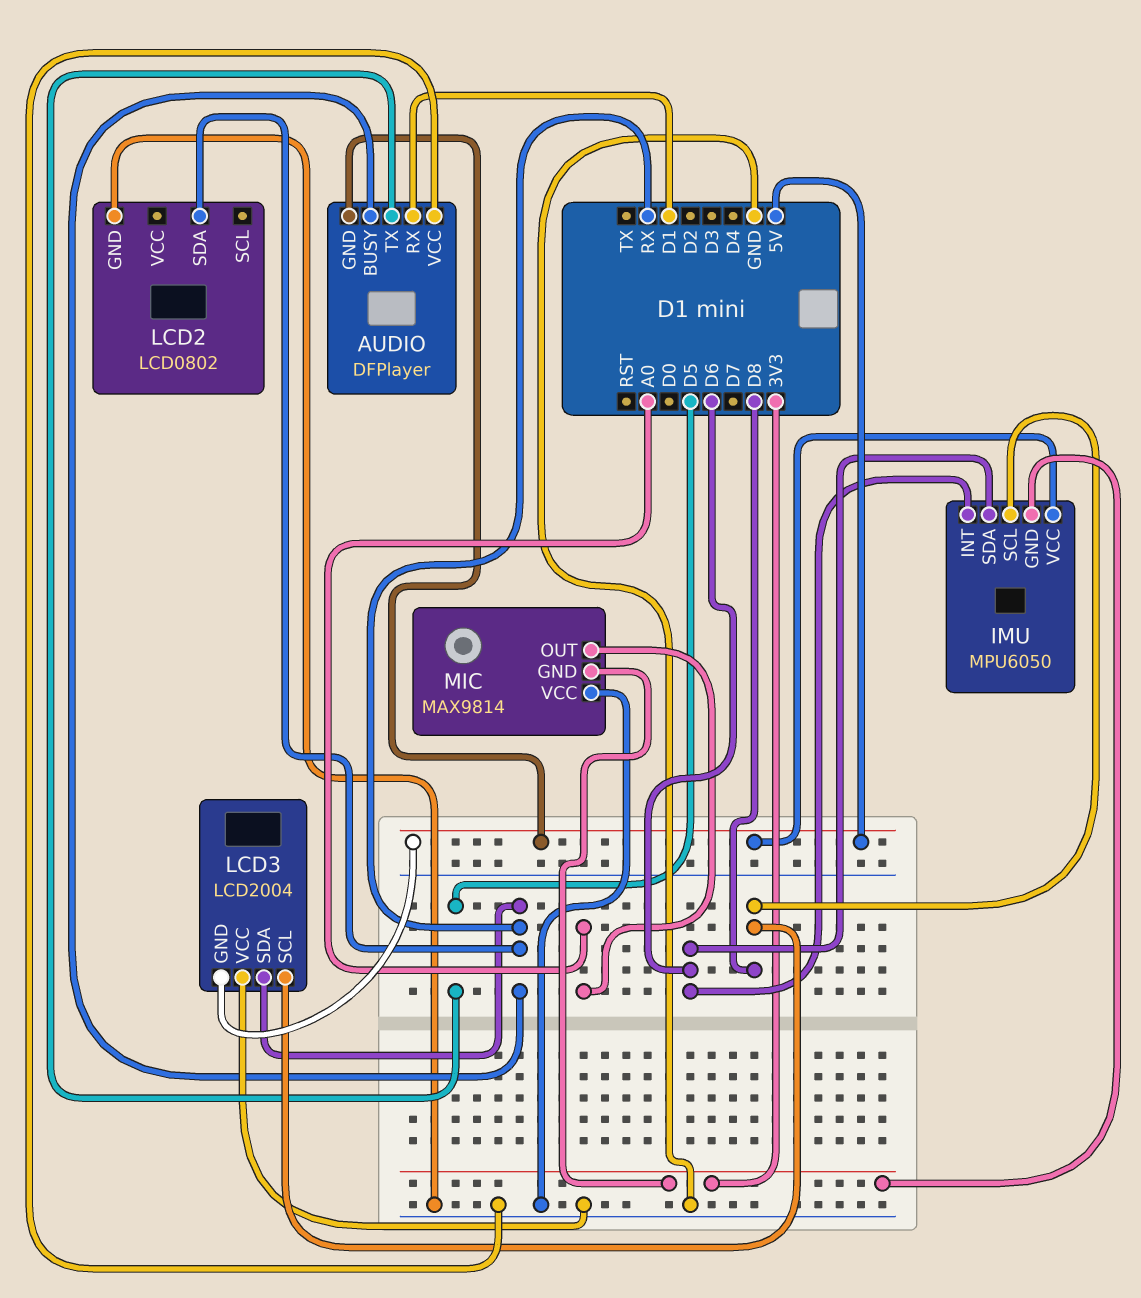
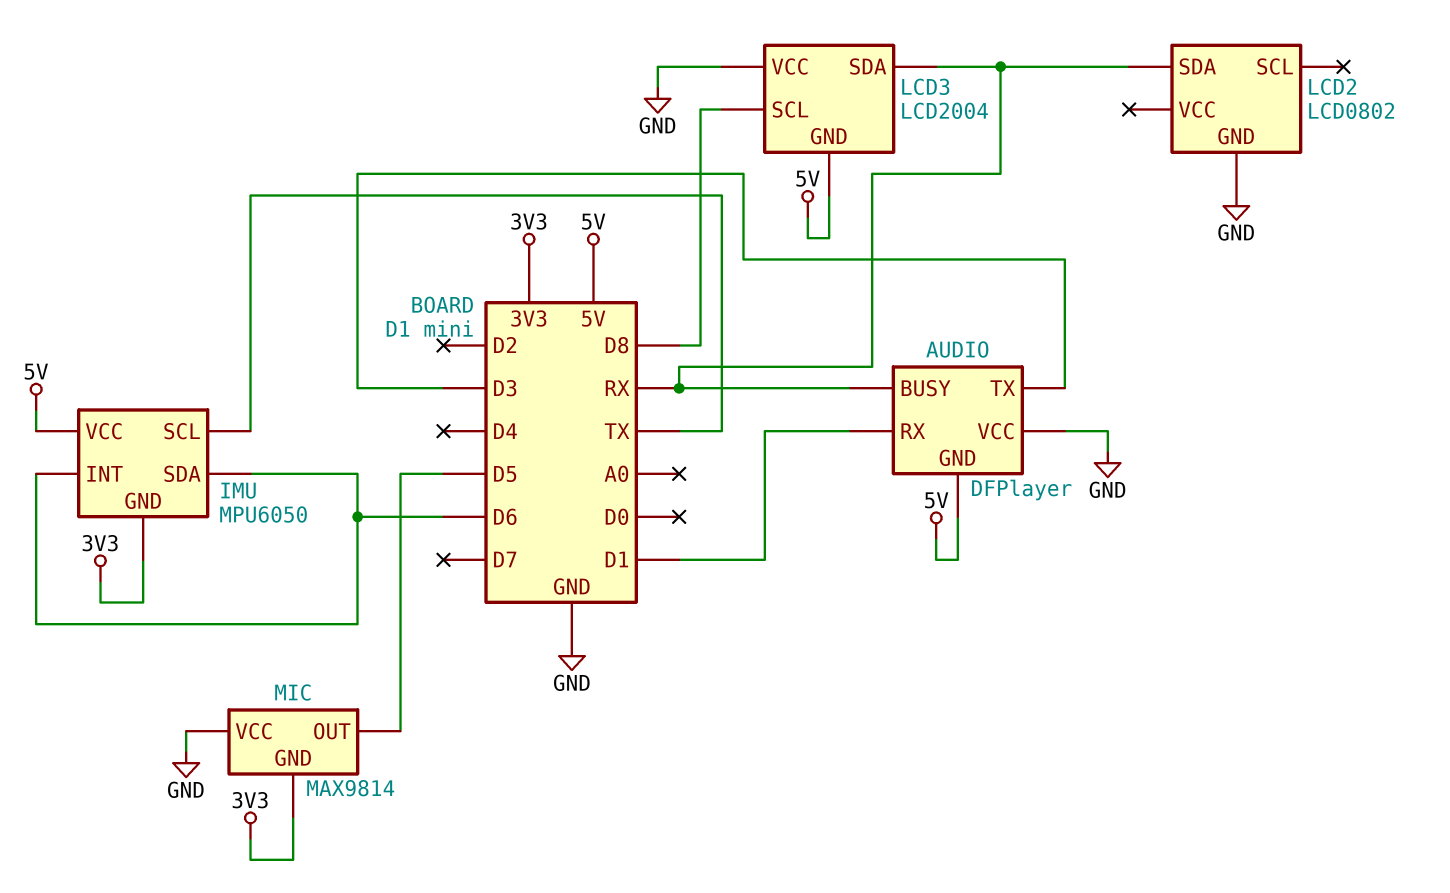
AUDIO pin TX: D5 -> D3
IMU pin SCL: D8 -> TX
MIC pin OUT: A0 -> D5

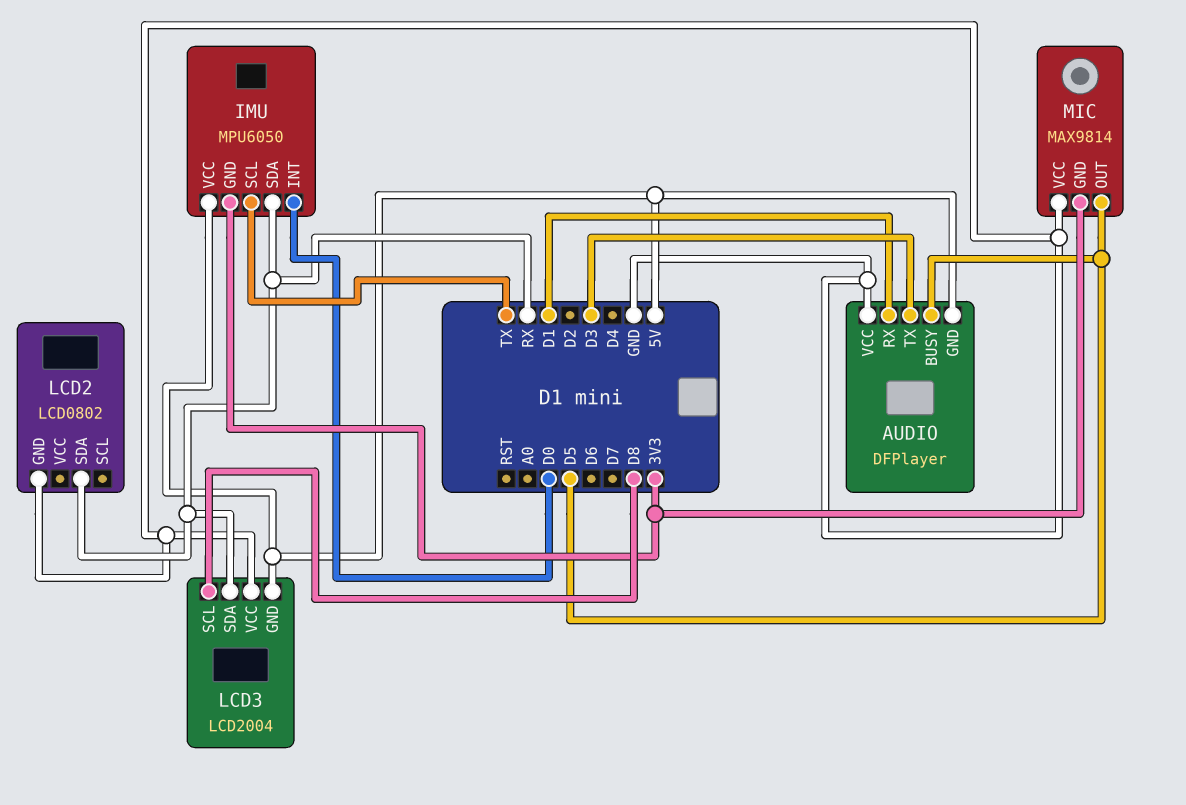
AUDIO pin BUSY: RX -> D5
IMU pin INT: D6 -> D0
IMU pin SDA: D6 -> RX

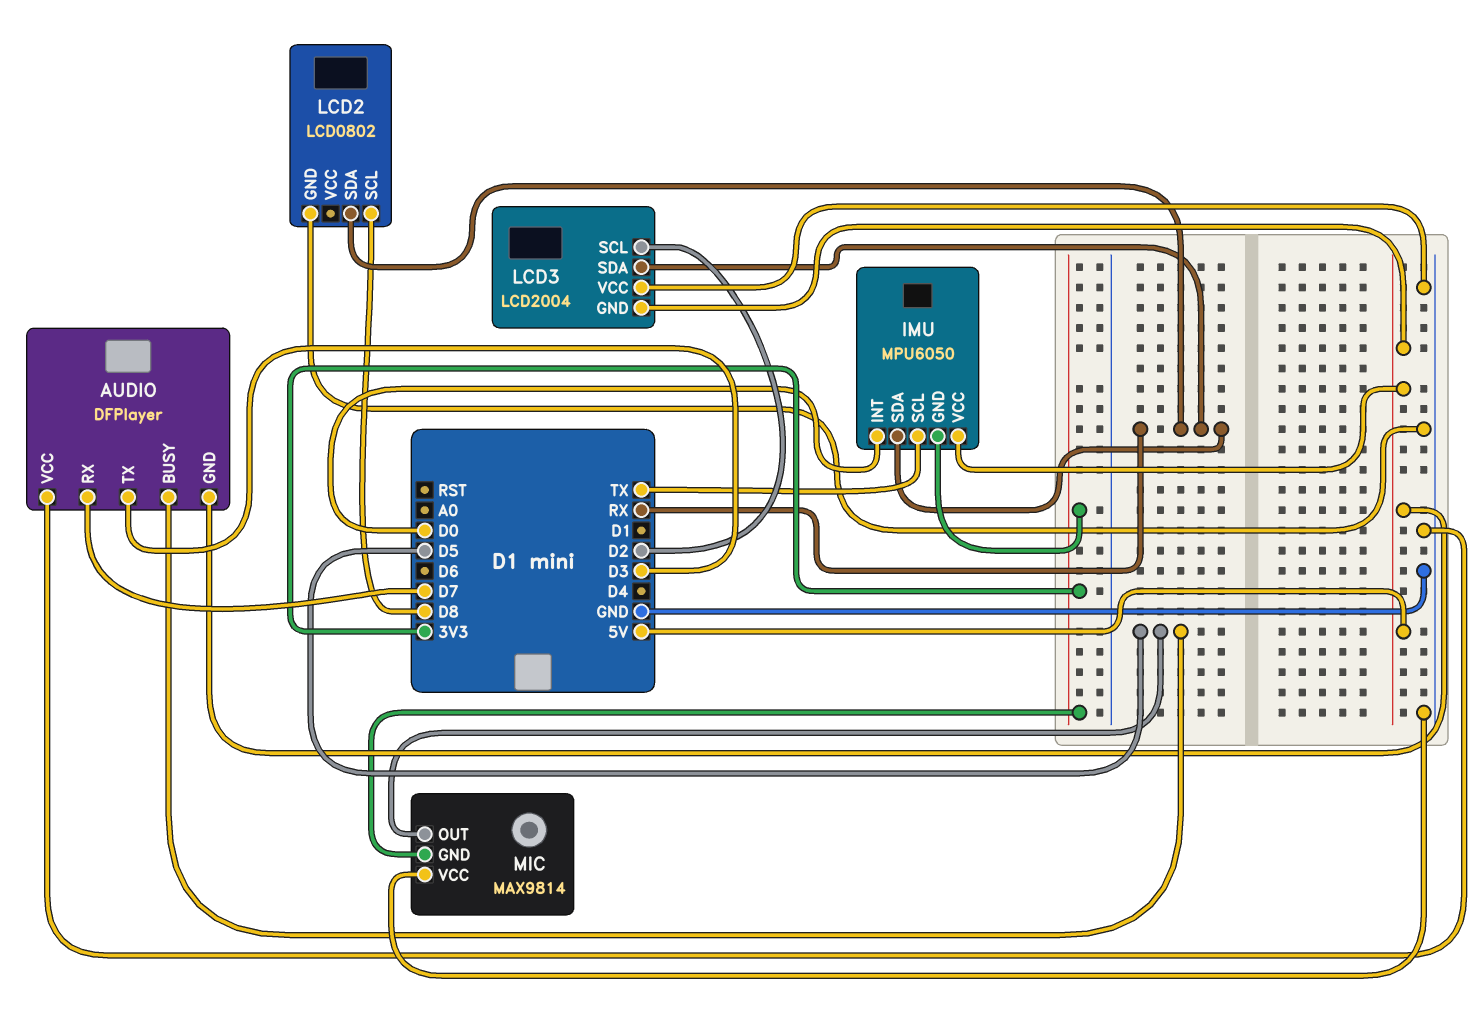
AUDIO pin RX: D1 -> D7
LCD2 pin SCL: none -> D8
LCD3 pin SCL: D8 -> D2

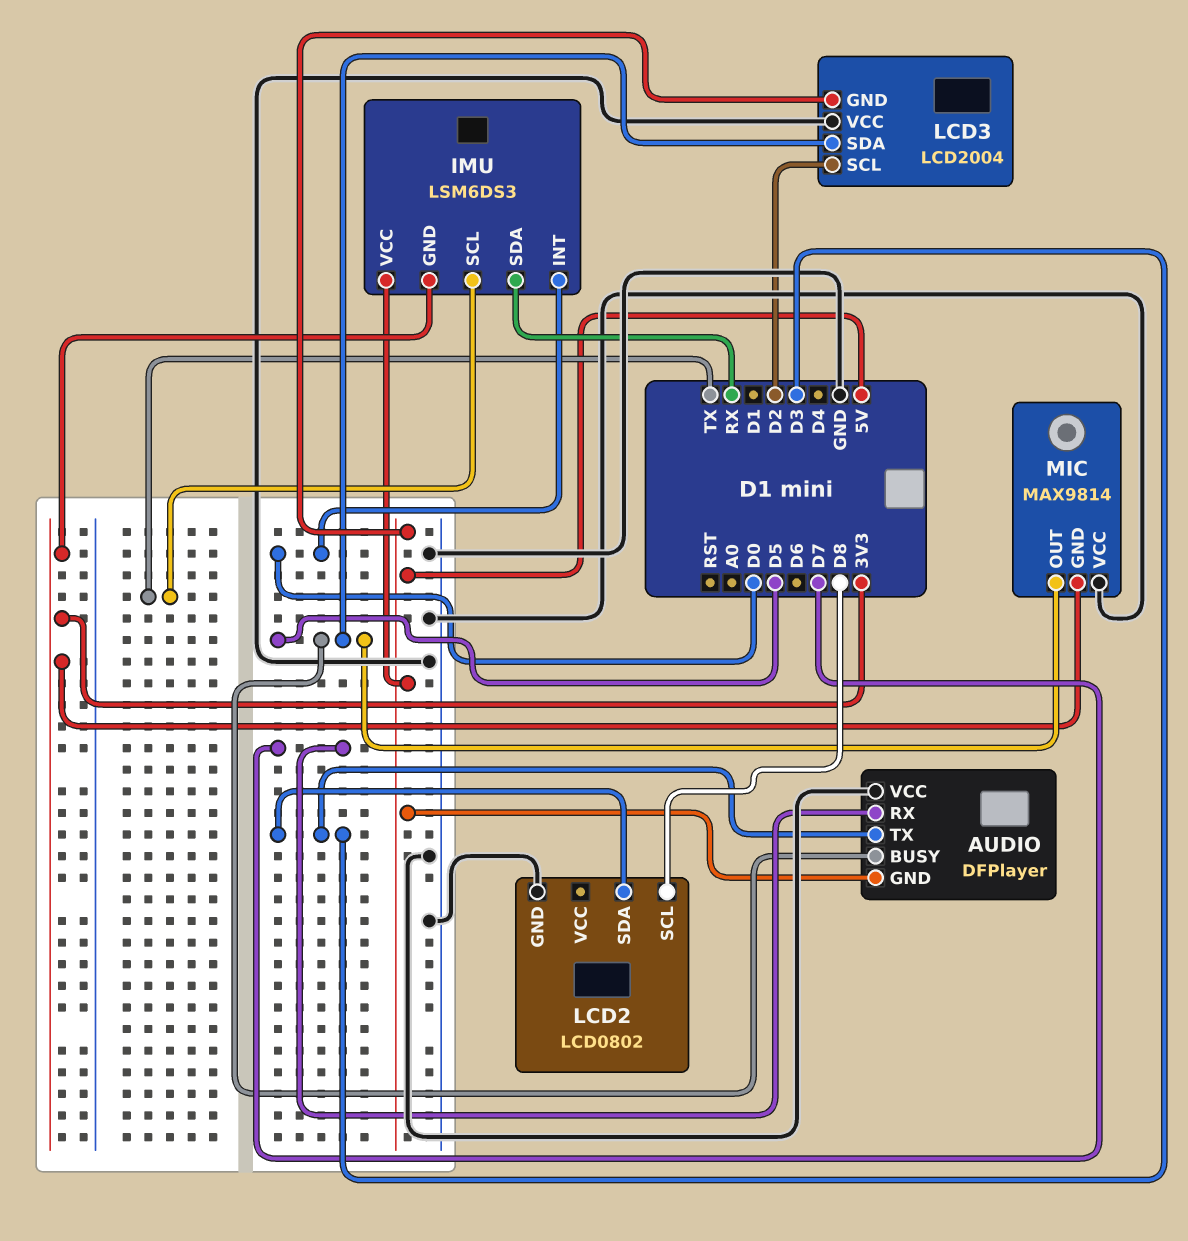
IMU: MPU6050 -> LSM6DS3
LCD2 pin SDA: RX -> D3
LCD3 pin SDA: RX -> D5

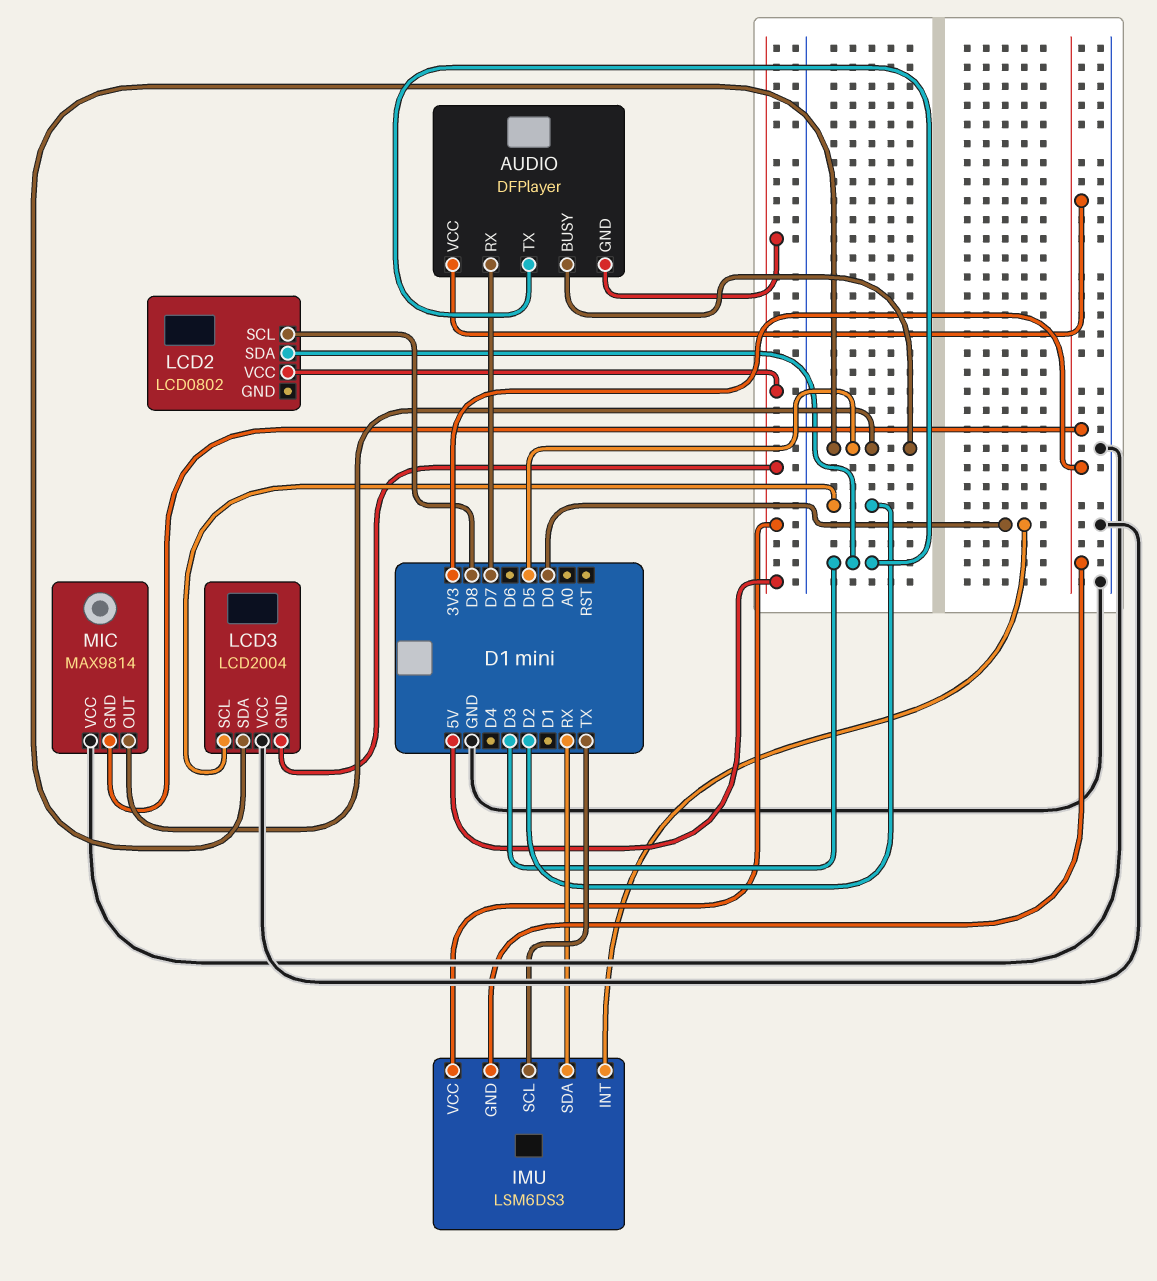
AUDIO pin VCC: GND -> 3V3
LCD2 pin GND: GND -> none
LCD2 pin VCC: none -> 5V

